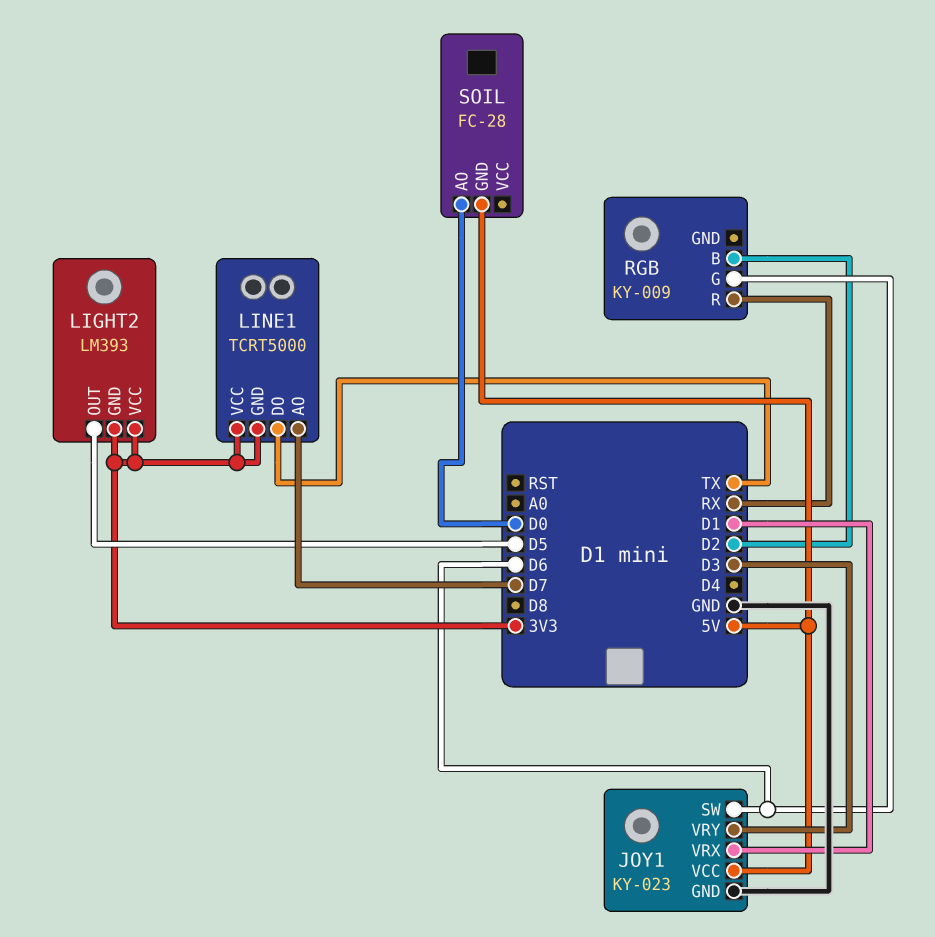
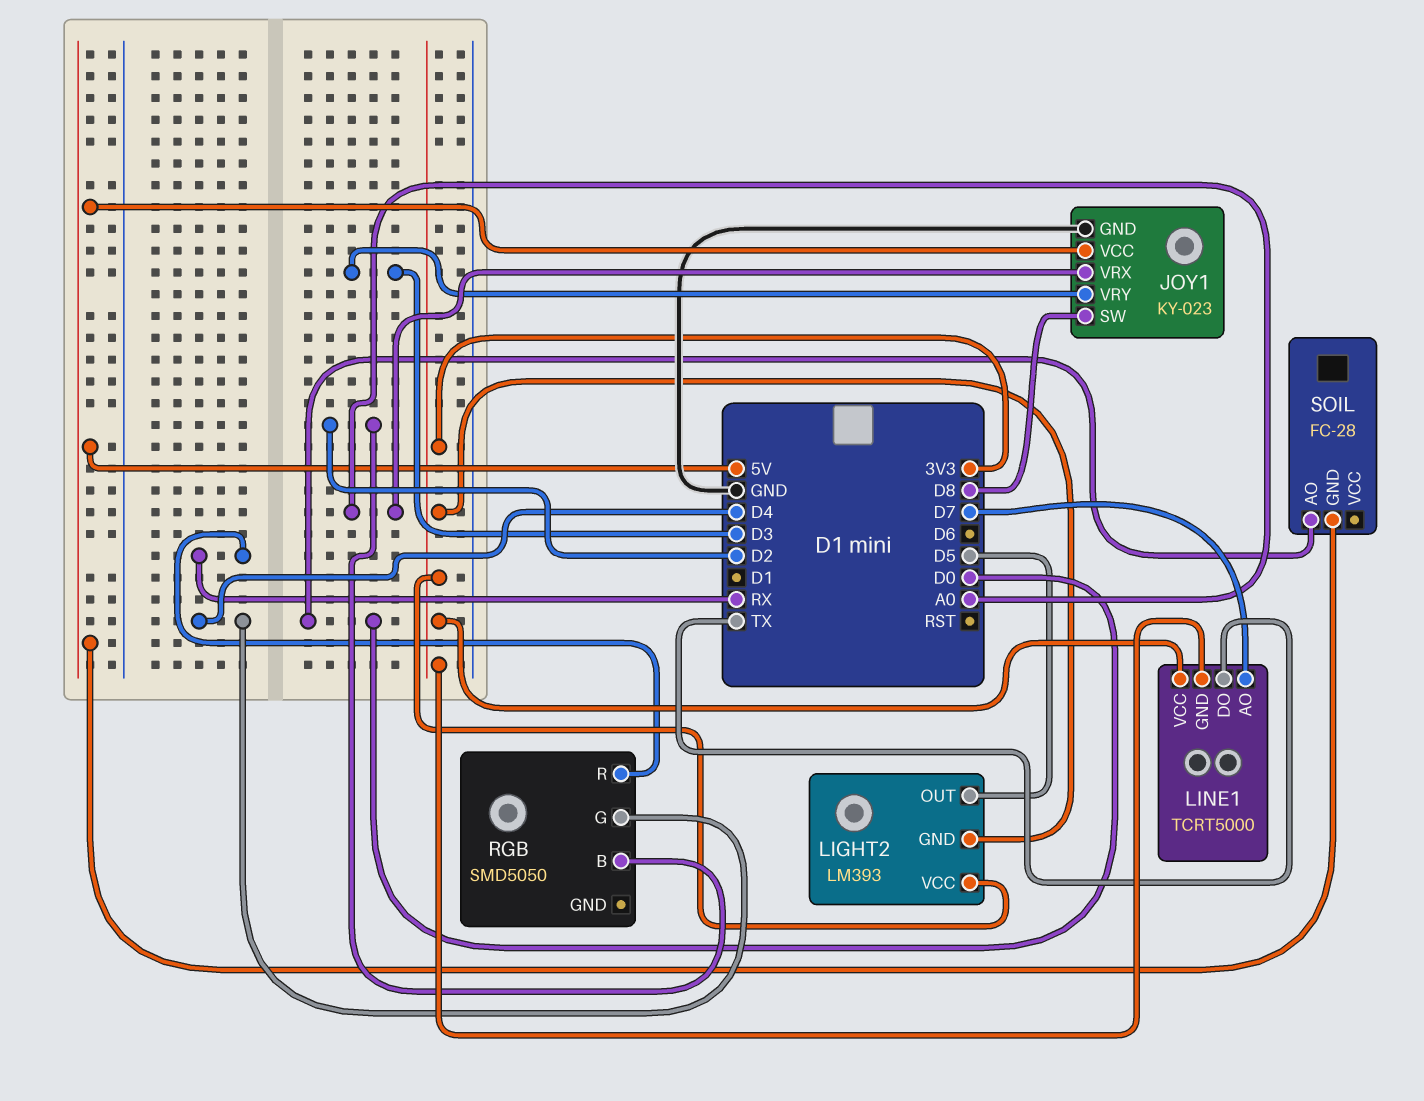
JOY1 pin SW: D6 -> D8
JOY1 pin VRX: D1 -> A0
RGB: KY-009 -> SMD5050
RGB pin G: D6 -> D4

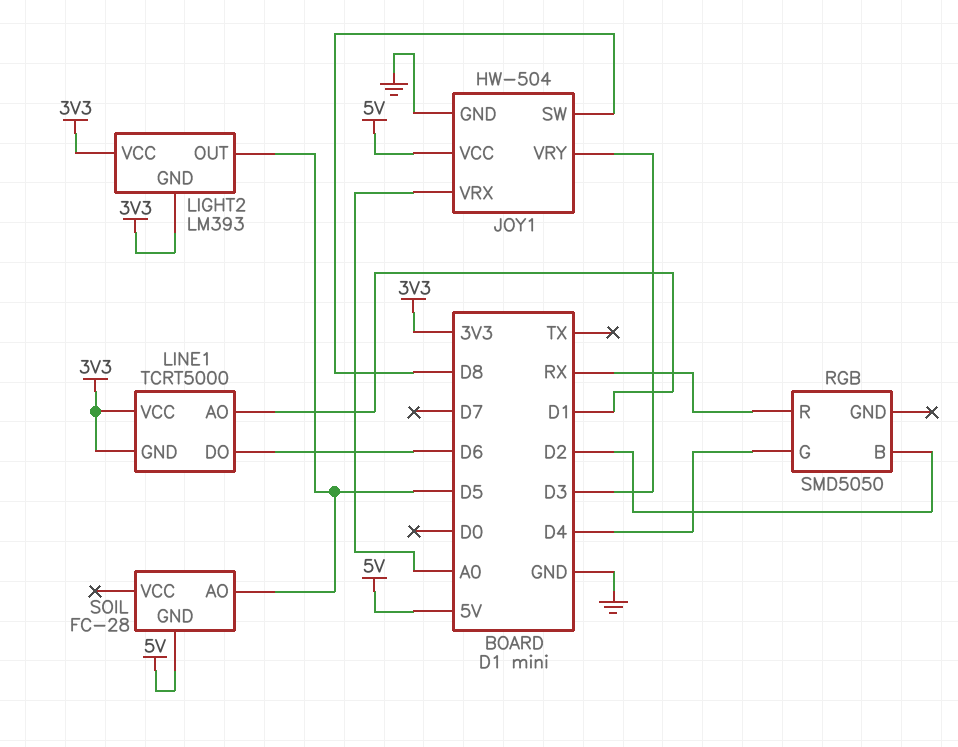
JOY1: KY-023 -> HW-504
LINE1 pin AO: D7 -> D1
LINE1 pin DO: TX -> D6
SOIL pin AO: D0 -> D5

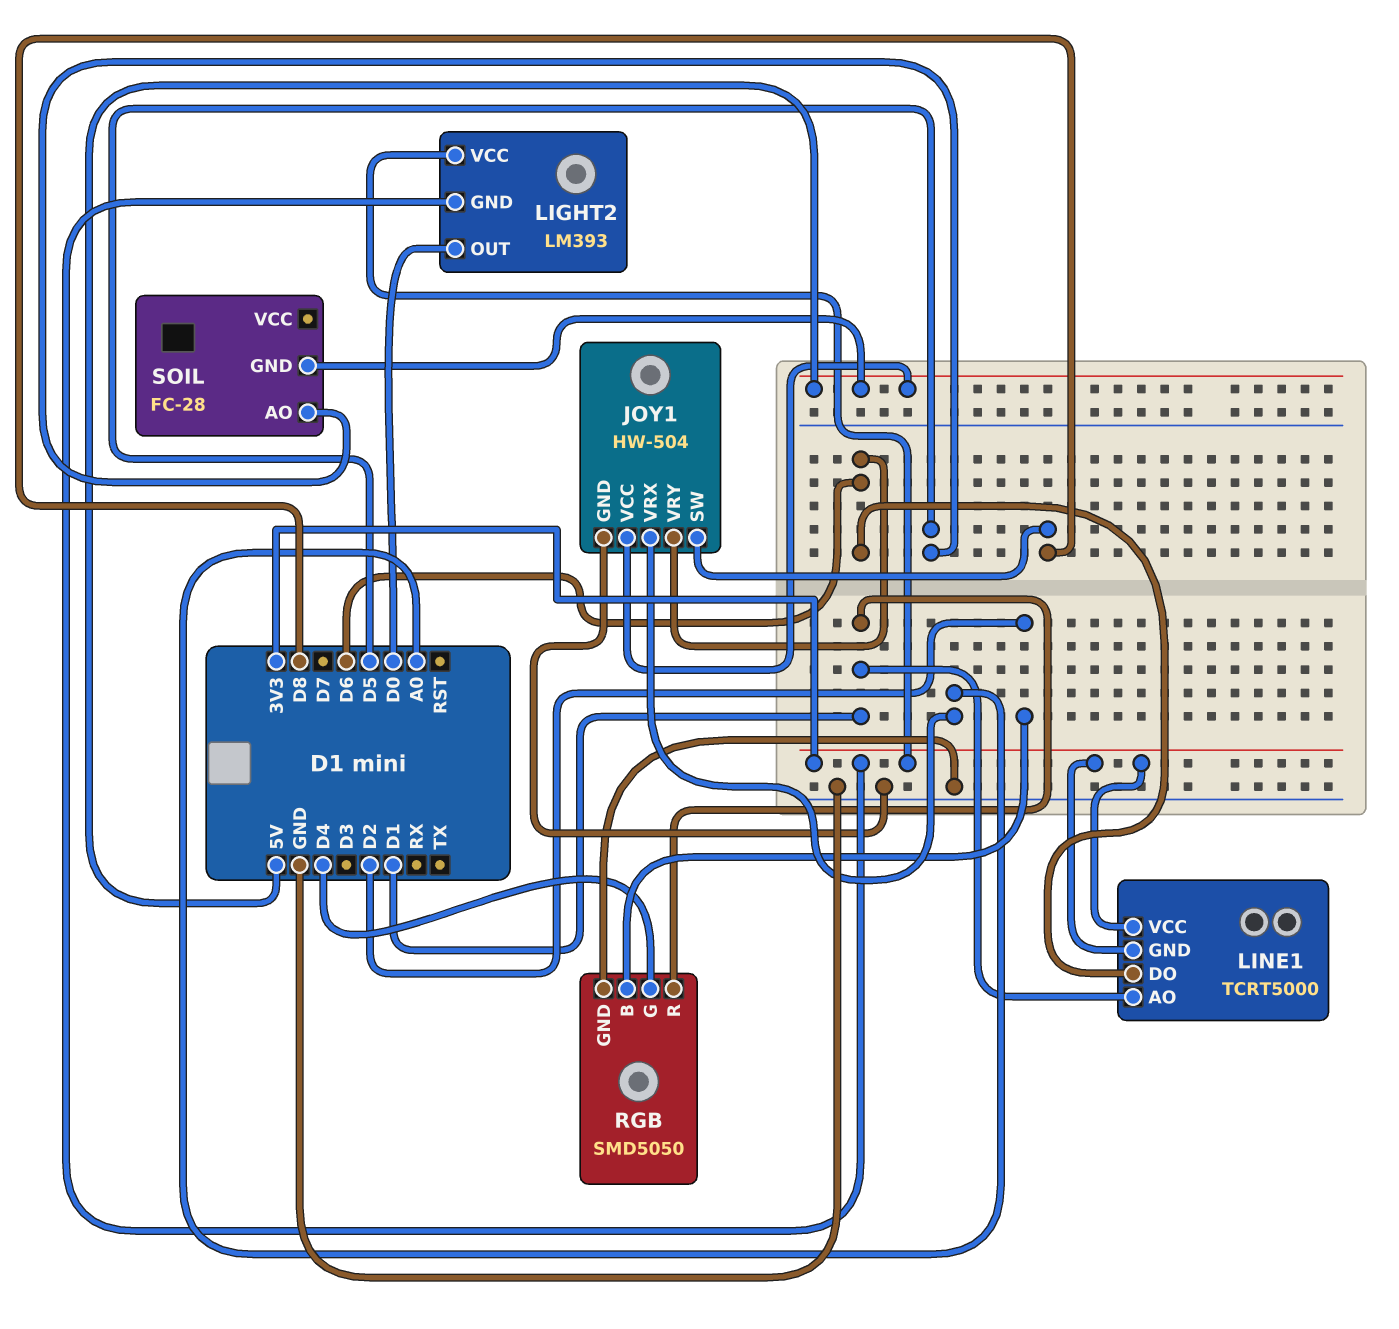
JOY1 pin VRY: D3 -> D6
LIGHT2 pin OUT: D5 -> D0
RGB pin GND: none -> GND
RGB pin R: RX -> D1

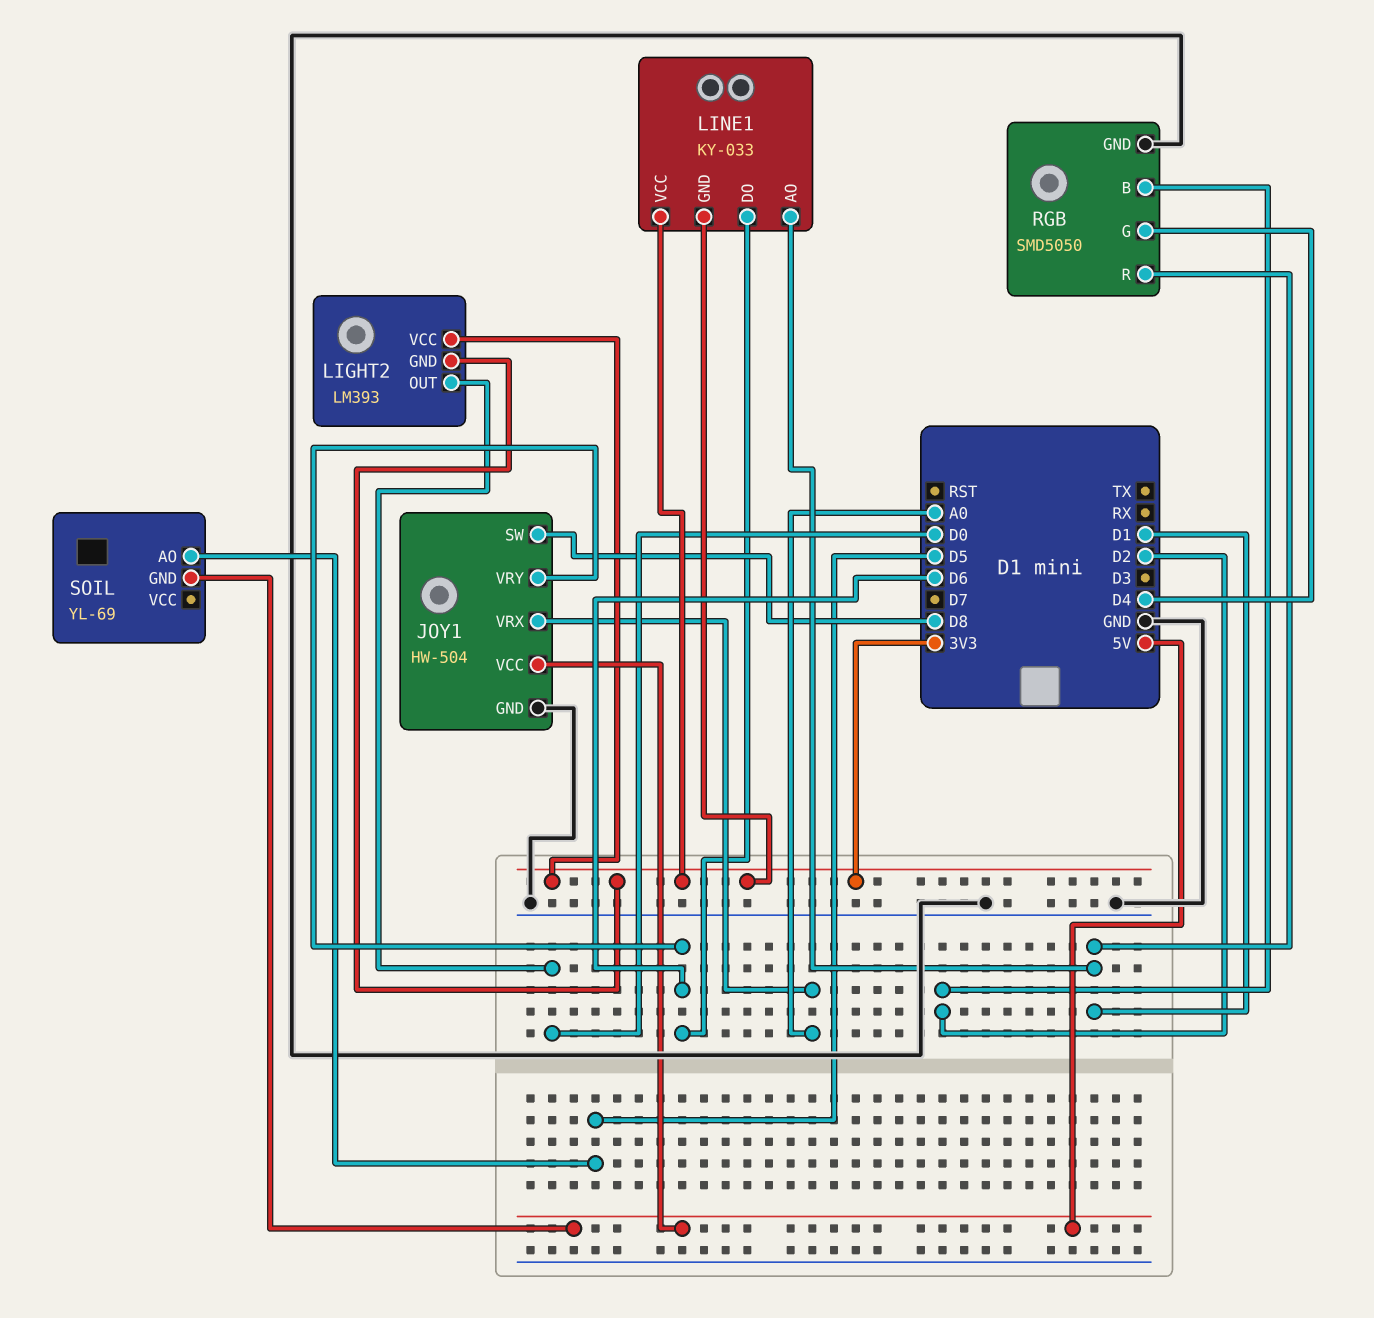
LINE1: TCRT5000 -> KY-033
SOIL: FC-28 -> YL-69

